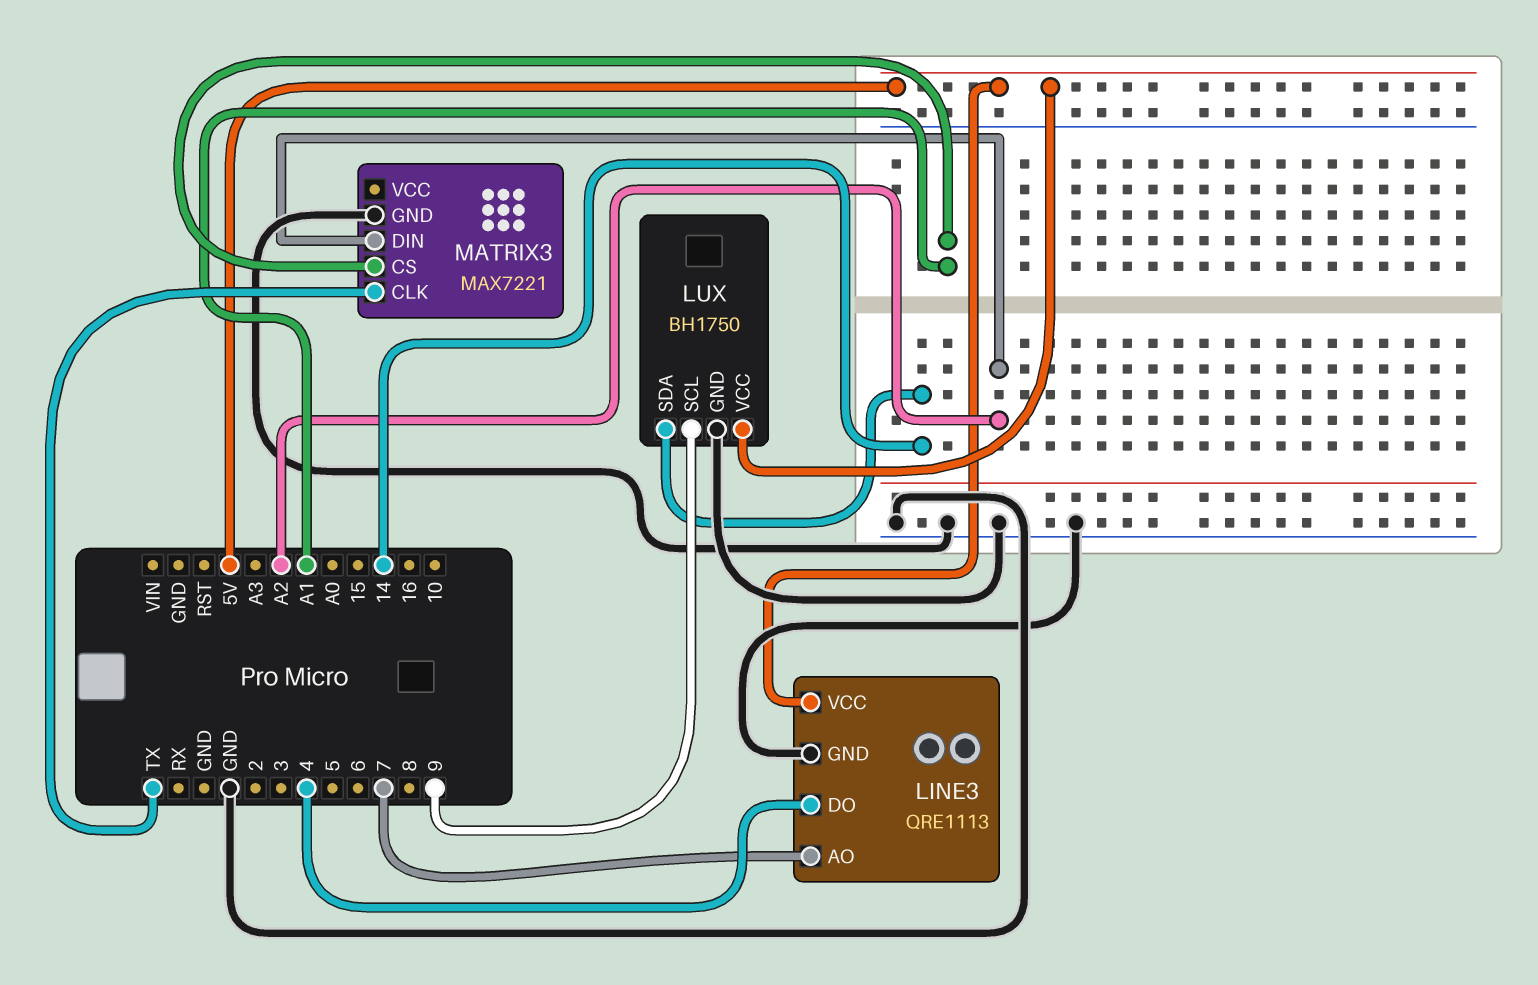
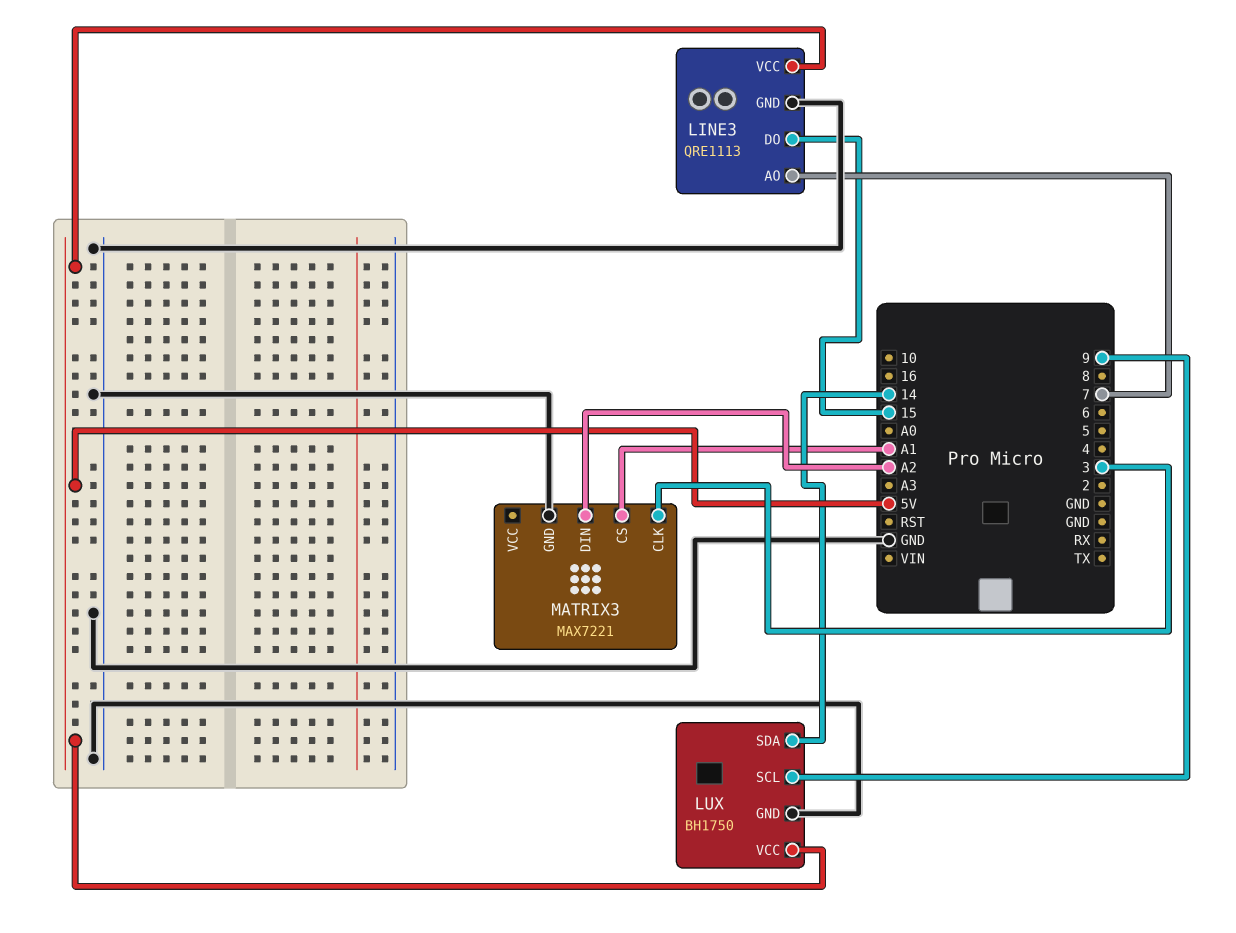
LINE3 pin DO: 4 -> 15
MATRIX3 pin CLK: TX -> 3

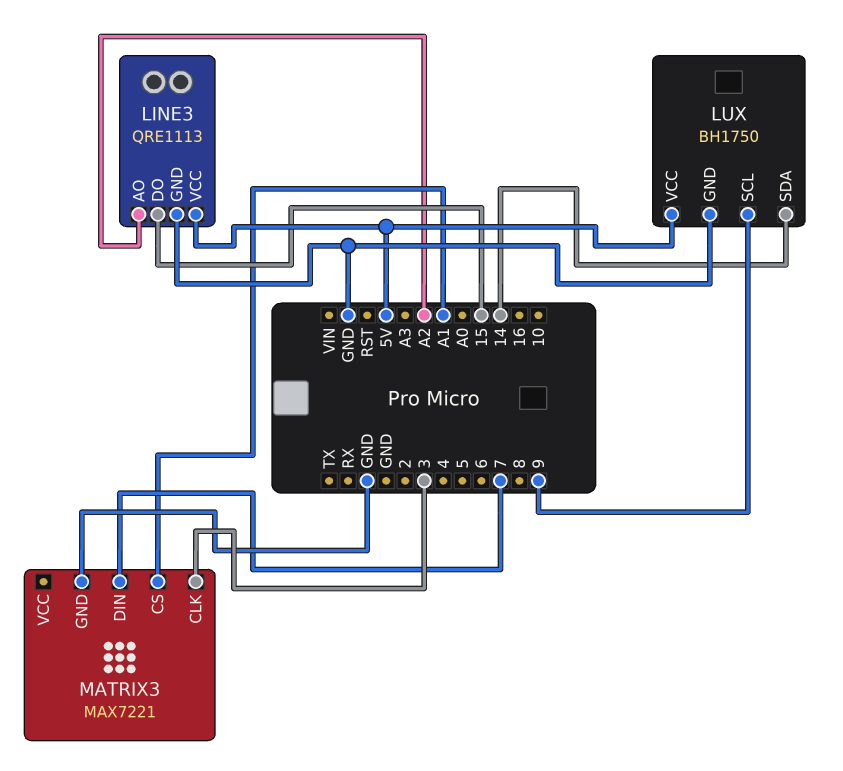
LINE3 pin AO: 7 -> A2
MATRIX3 pin DIN: A2 -> 7

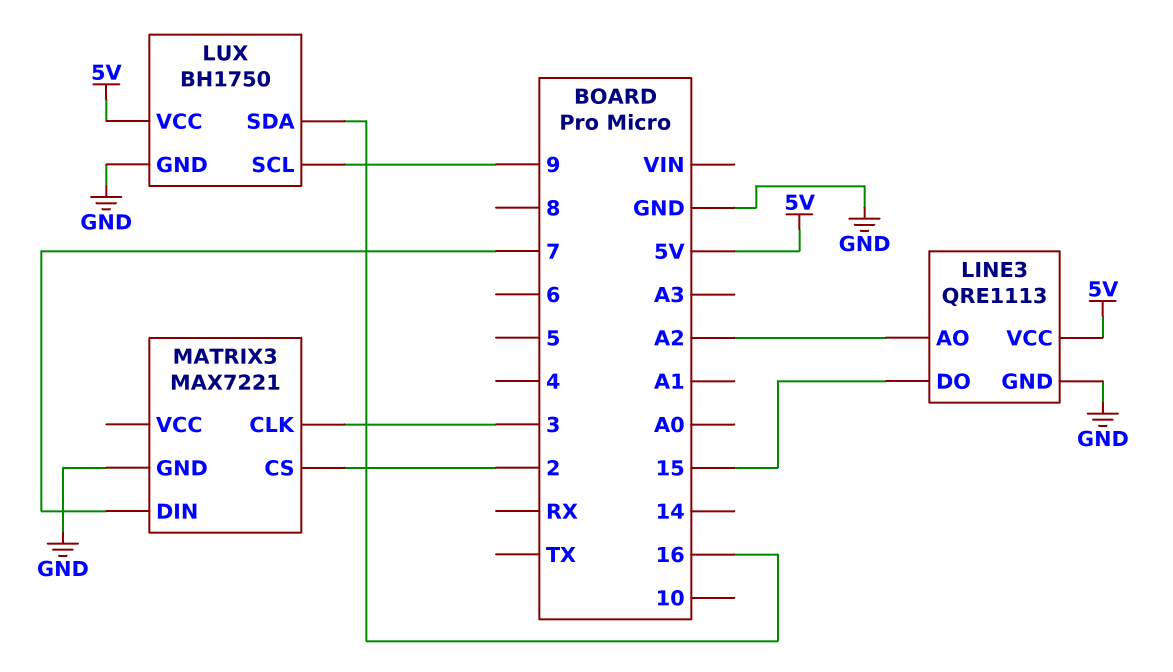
LUX pin SDA: 14 -> 16
MATRIX3 pin CS: A1 -> 2

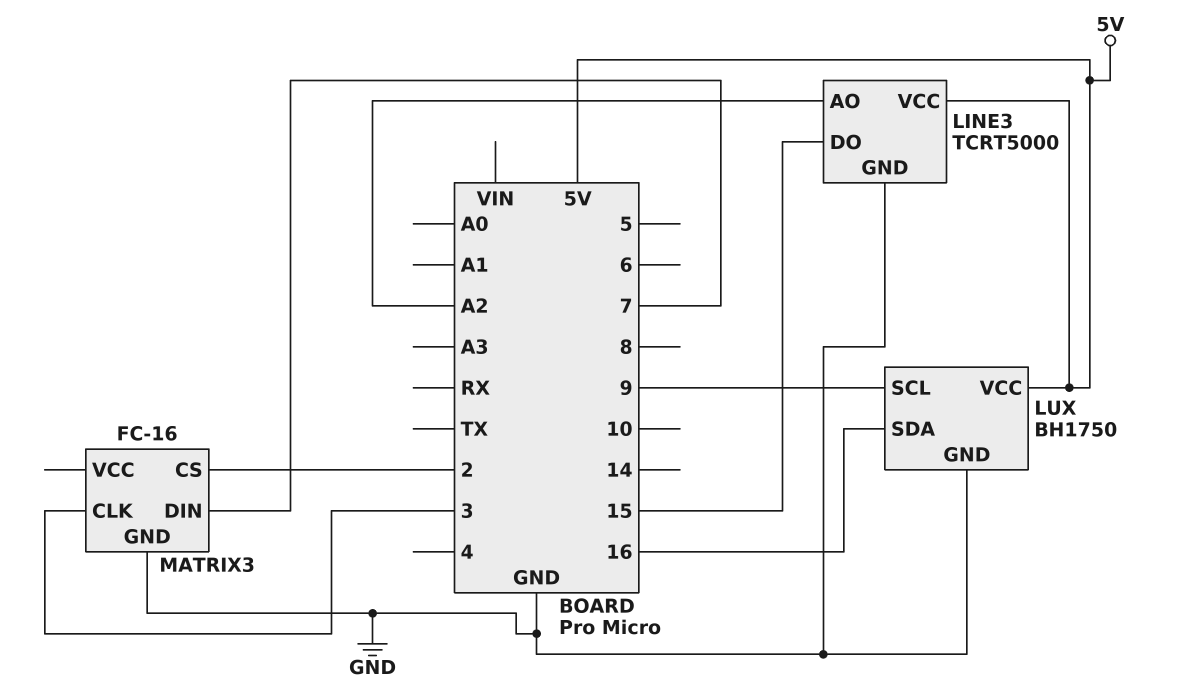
LINE3: QRE1113 -> TCRT5000
MATRIX3: MAX7221 -> FC-16

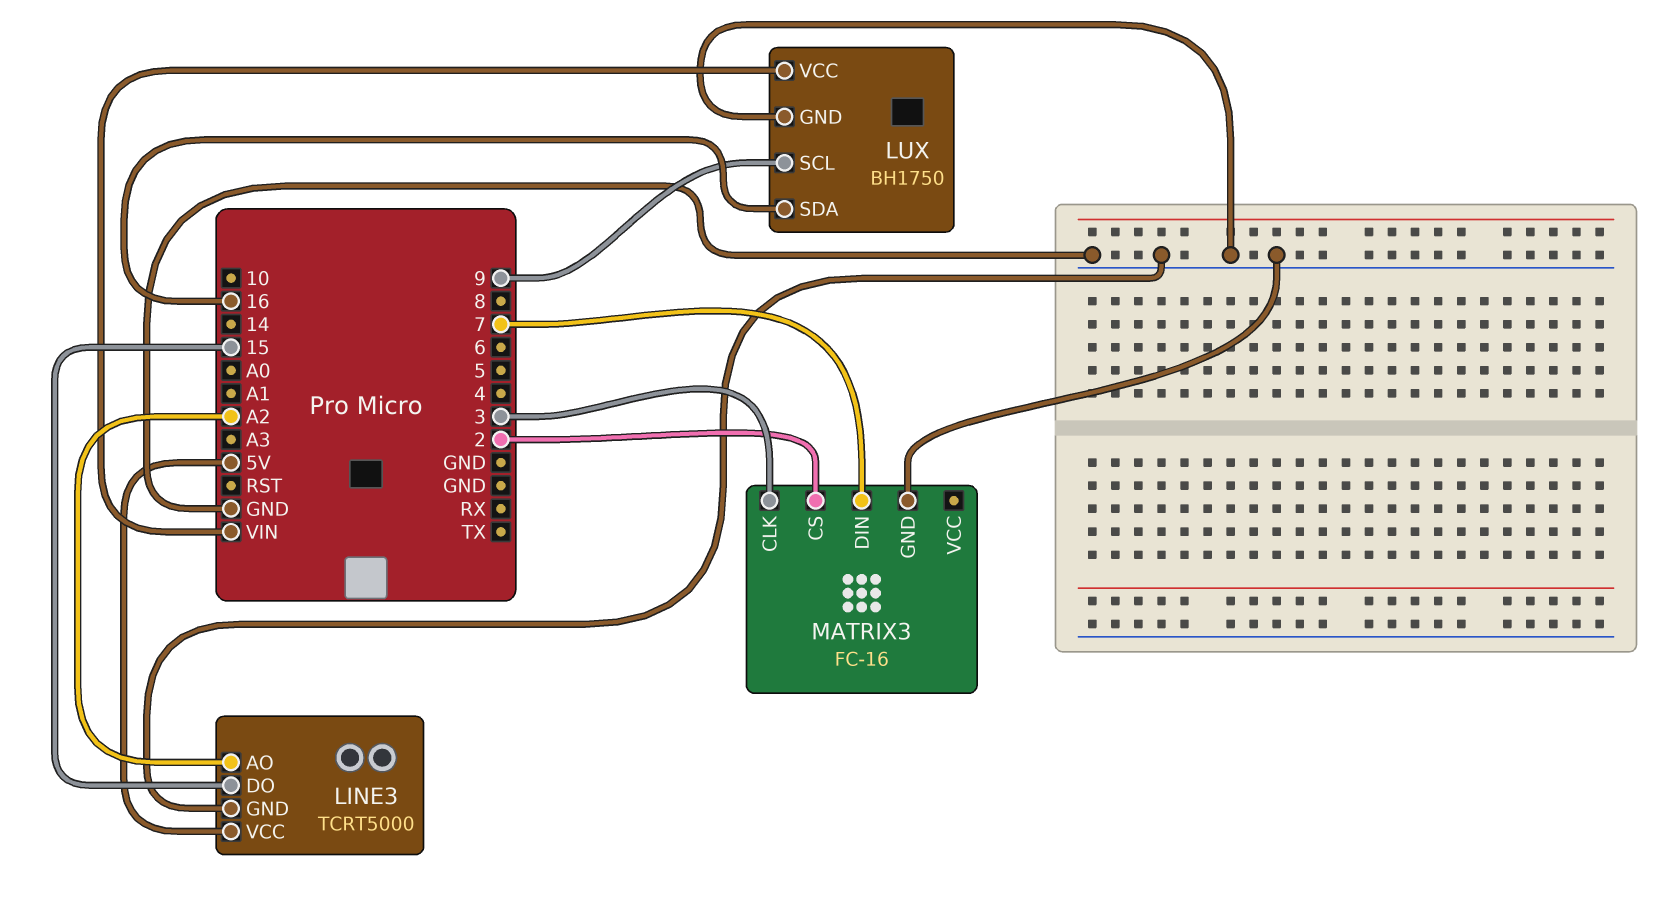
LUX pin VCC: 5V -> VIN

